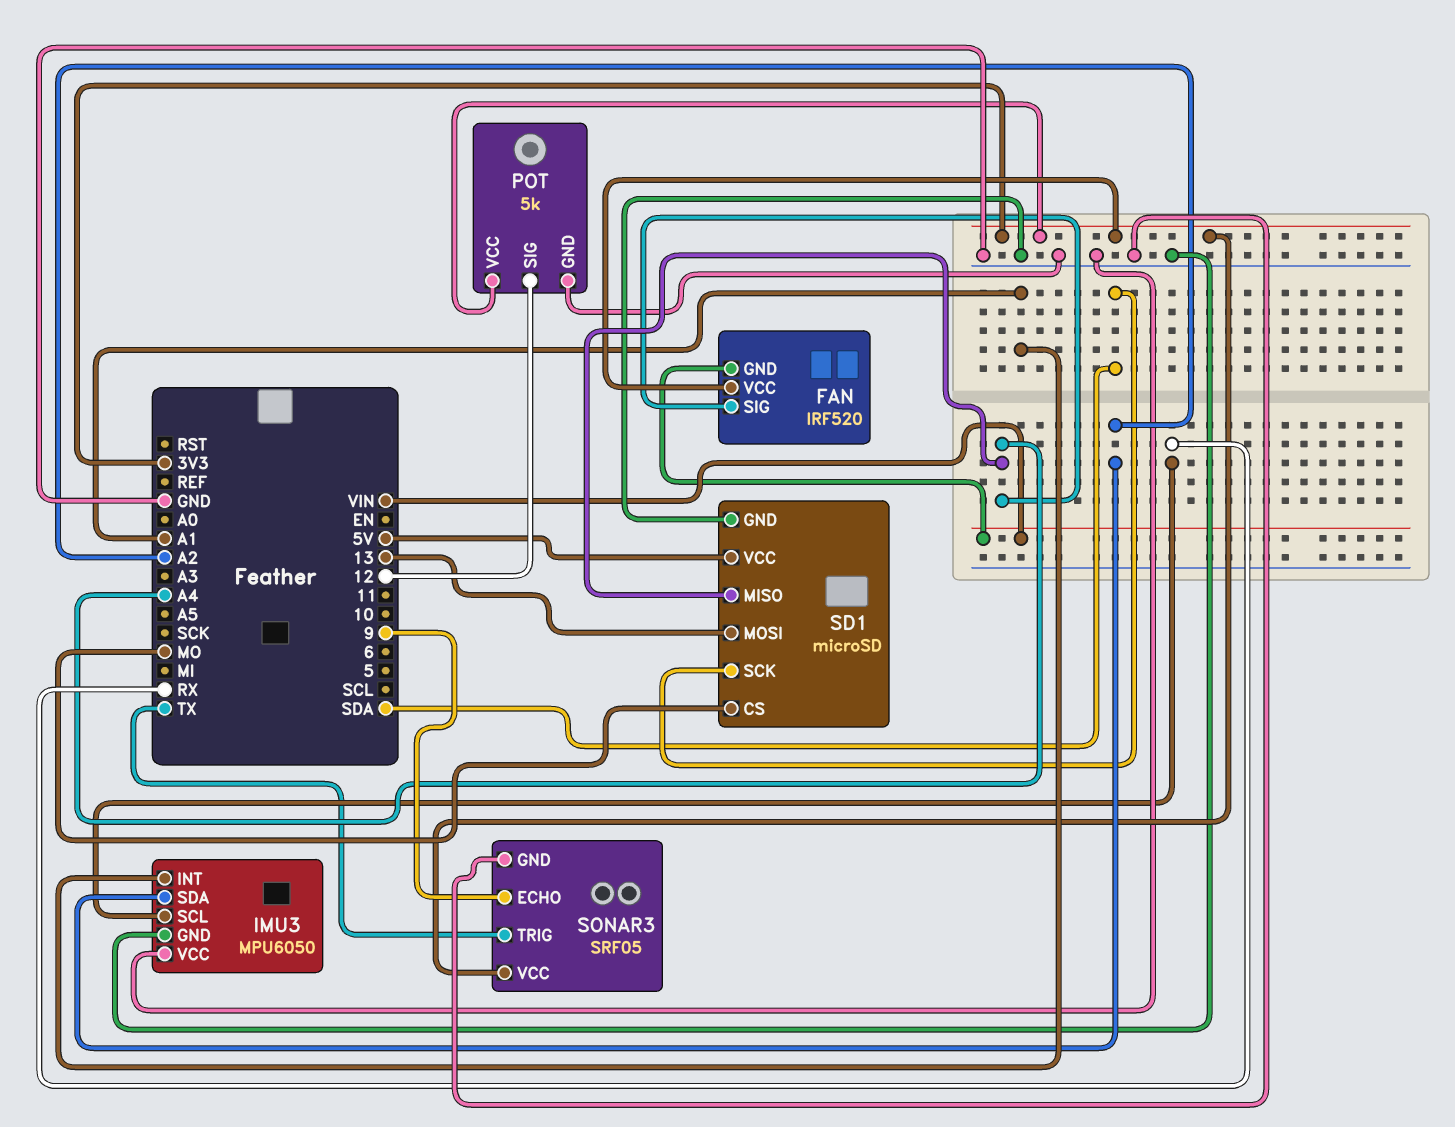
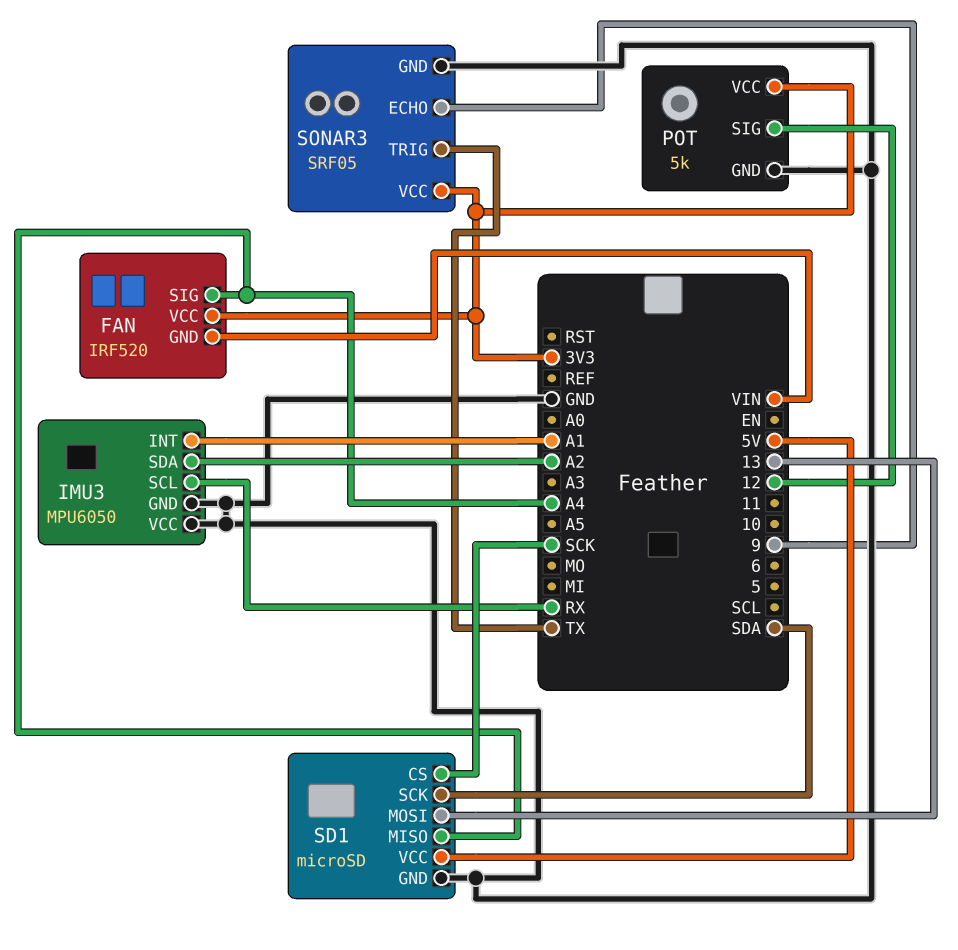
SD1 pin CS: MO -> SCK

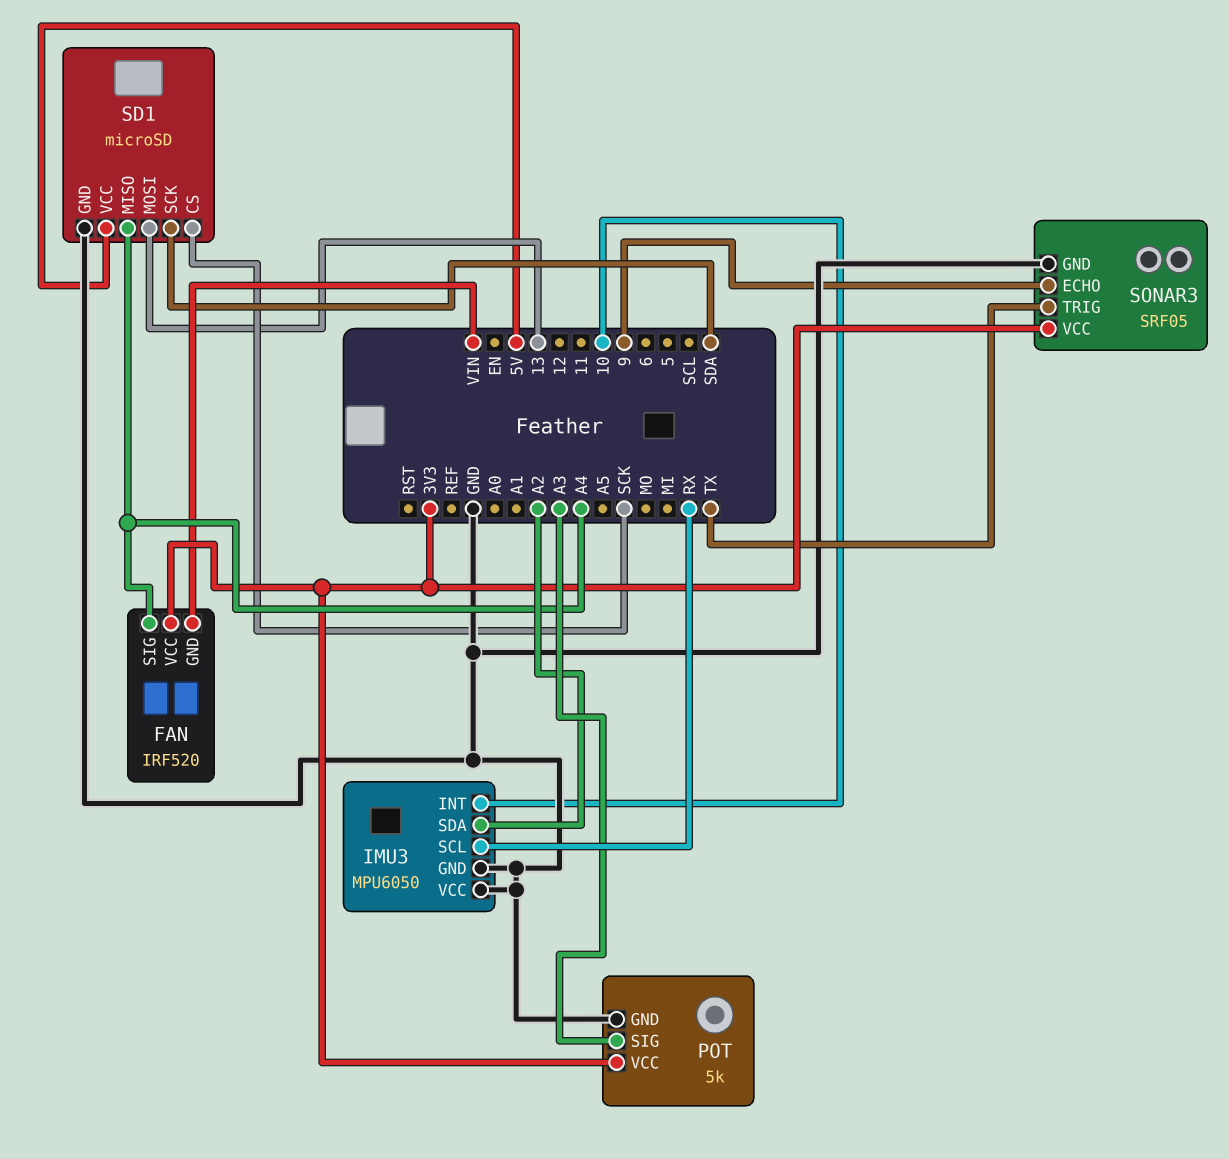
IMU3 pin INT: A1 -> 10
POT pin SIG: 12 -> A3

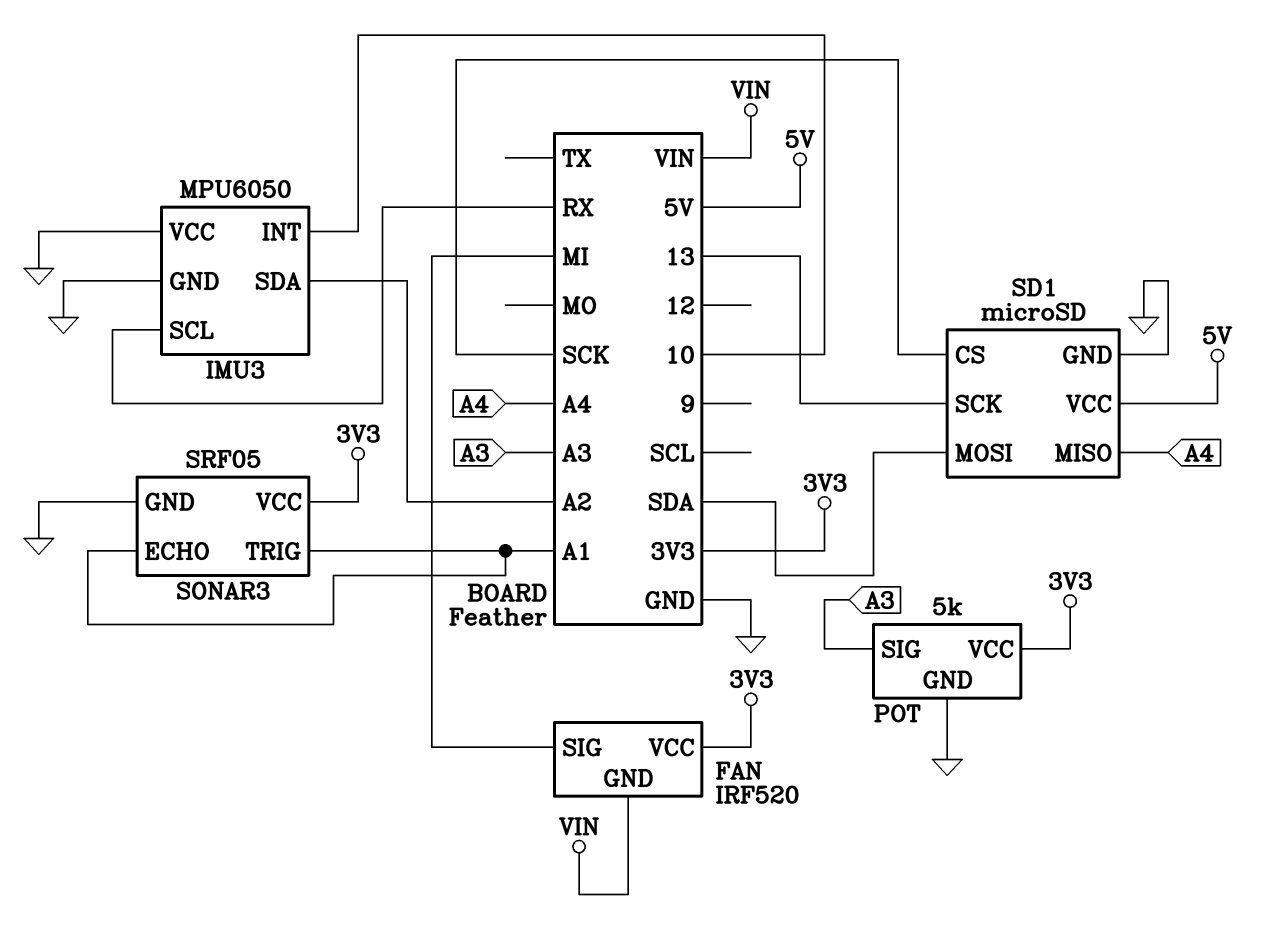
FAN pin SIG: A4 -> MI
SD1 pin MOSI: 13 -> SDA
SD1 pin SCK: SDA -> 13
SONAR3 pin ECHO: 9 -> A1
SONAR3 pin TRIG: TX -> A1

